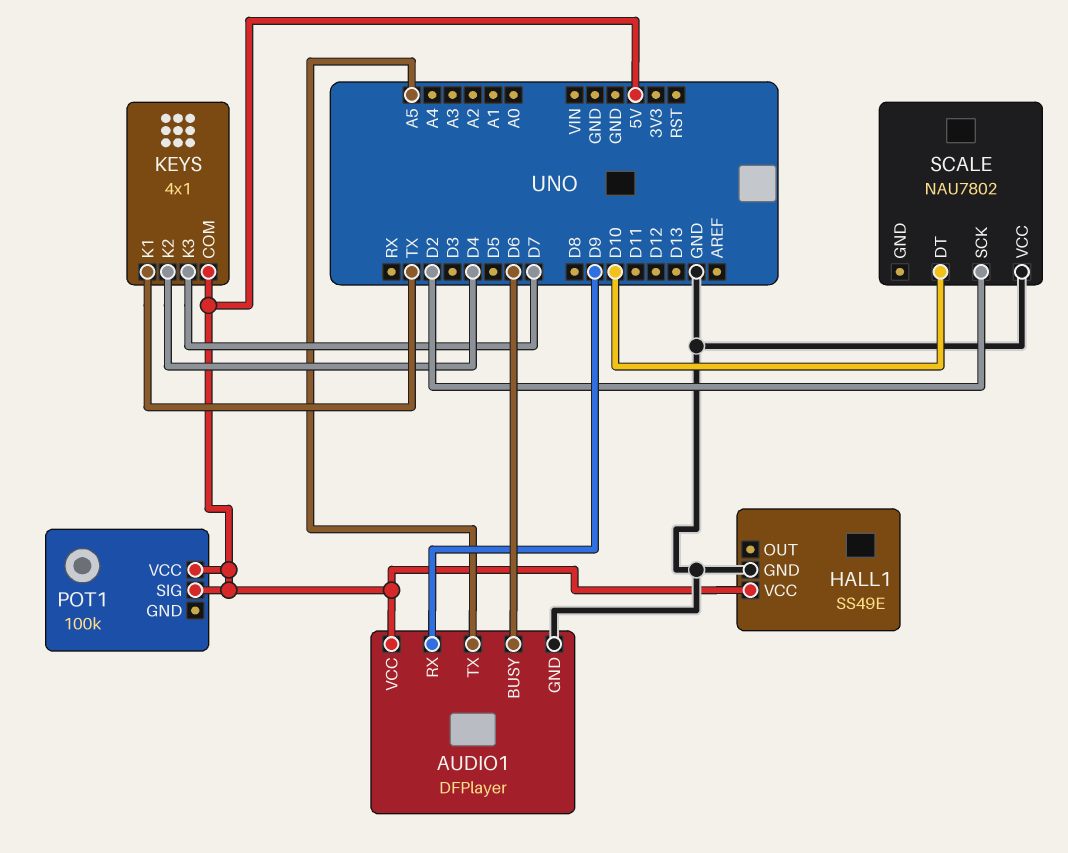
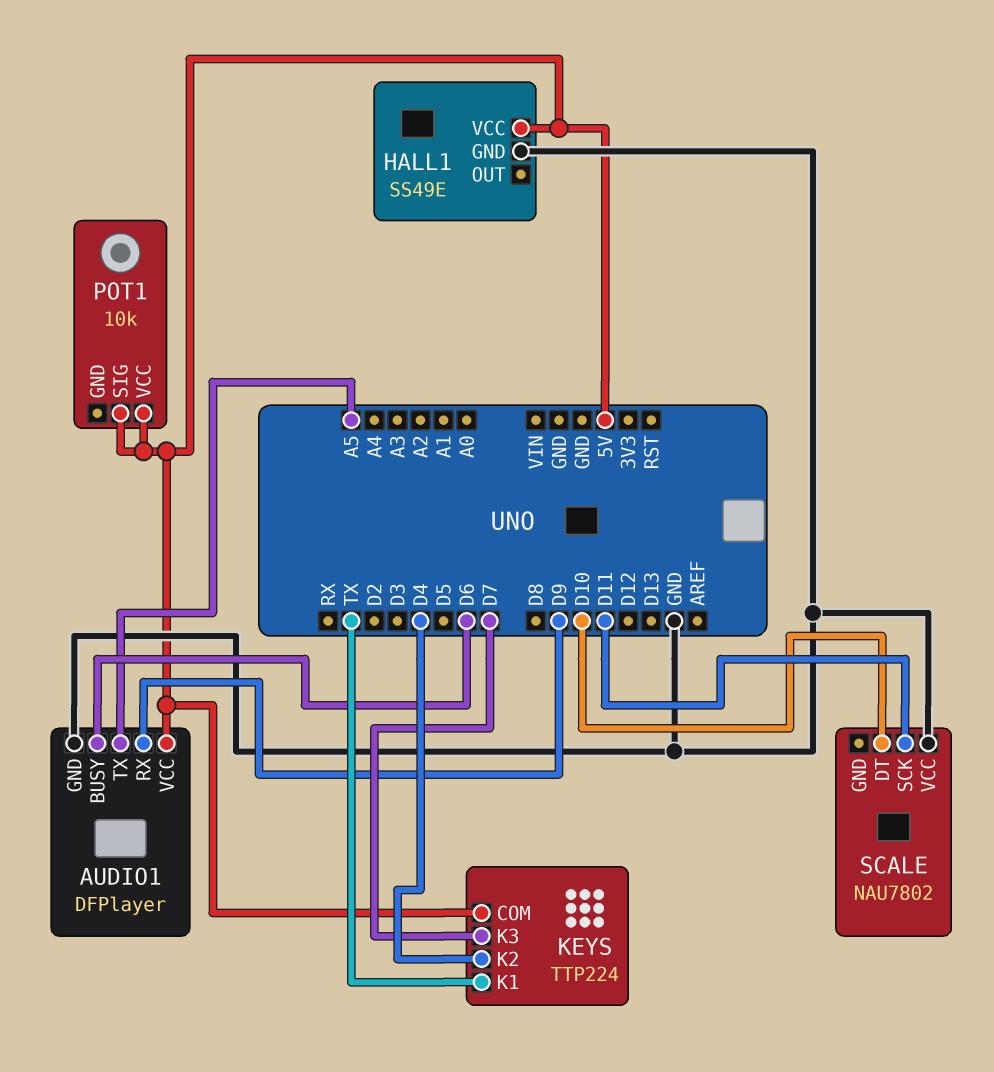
KEYS: 4x1 -> TTP224
POT1: 100k -> 10k
SCALE pin SCK: D2 -> D11

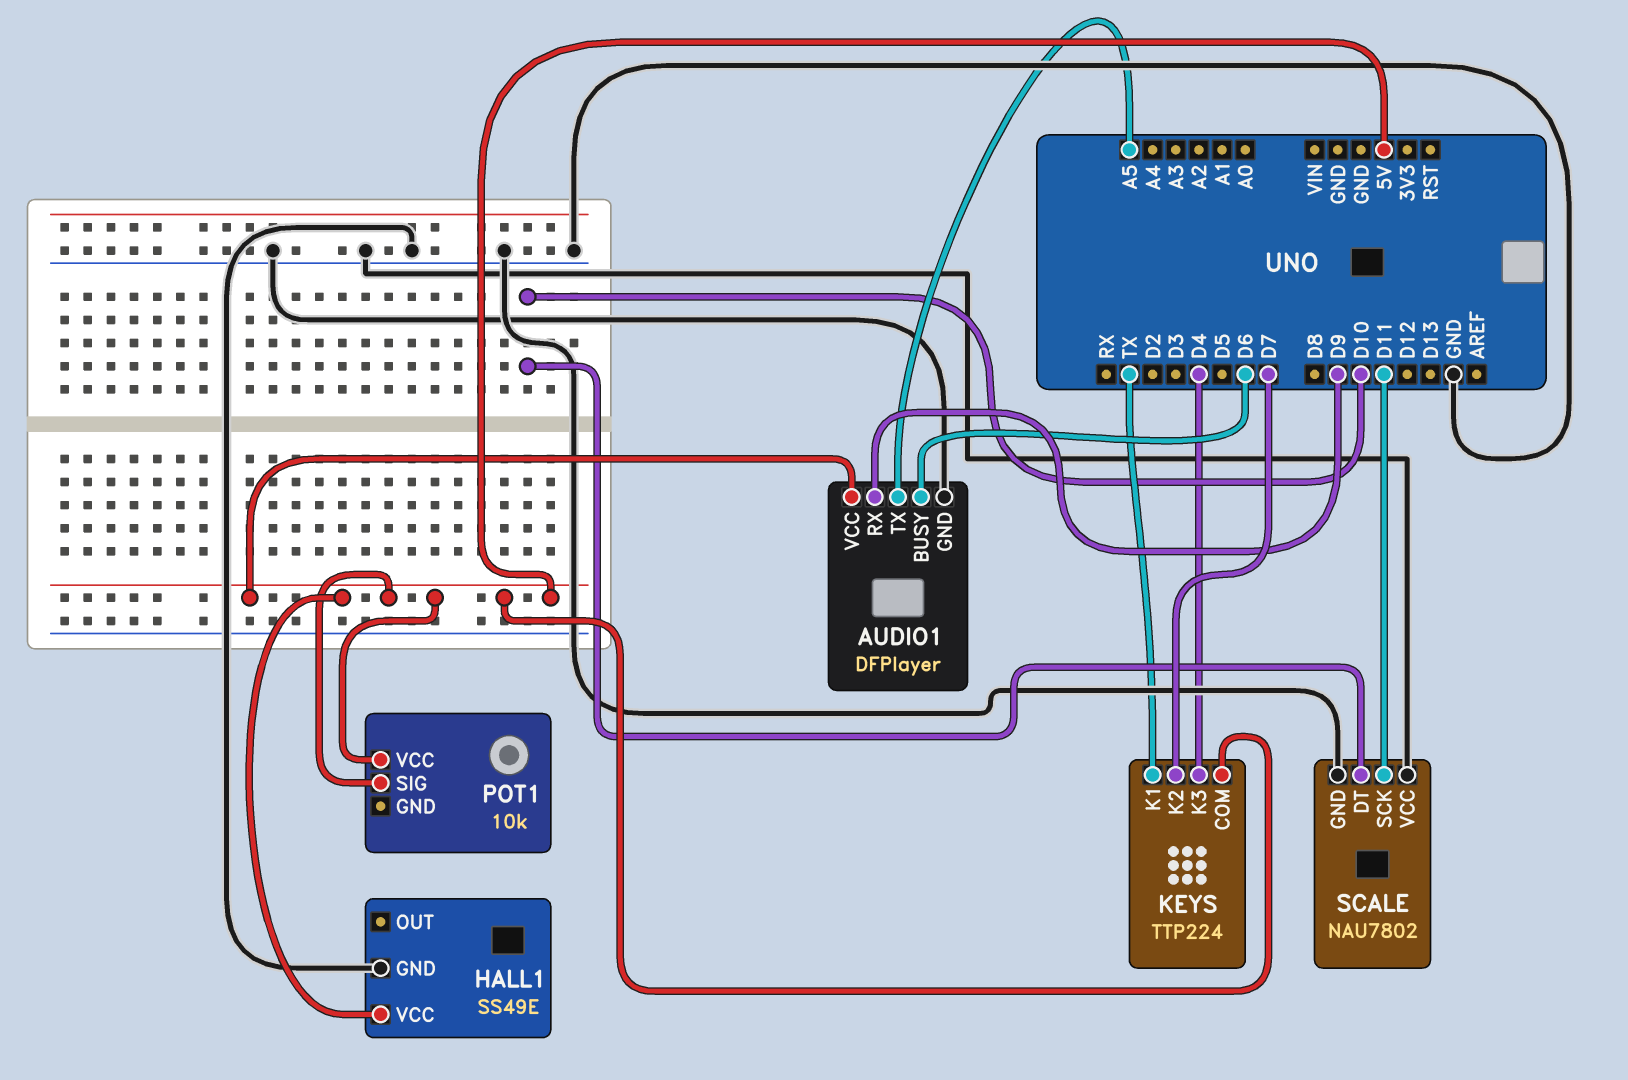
KEYS pin K2: D4 -> D7
KEYS pin K3: D7 -> D4
SCALE pin GND: none -> GND

